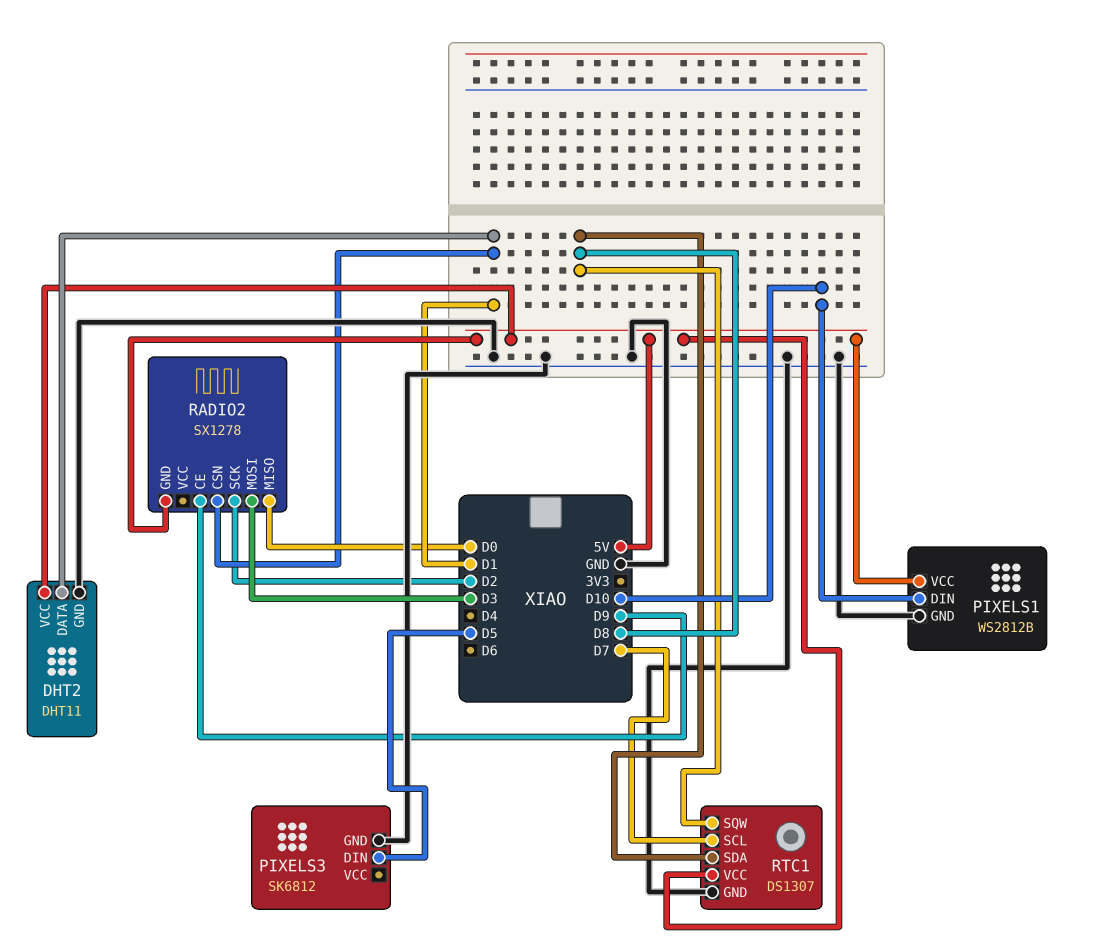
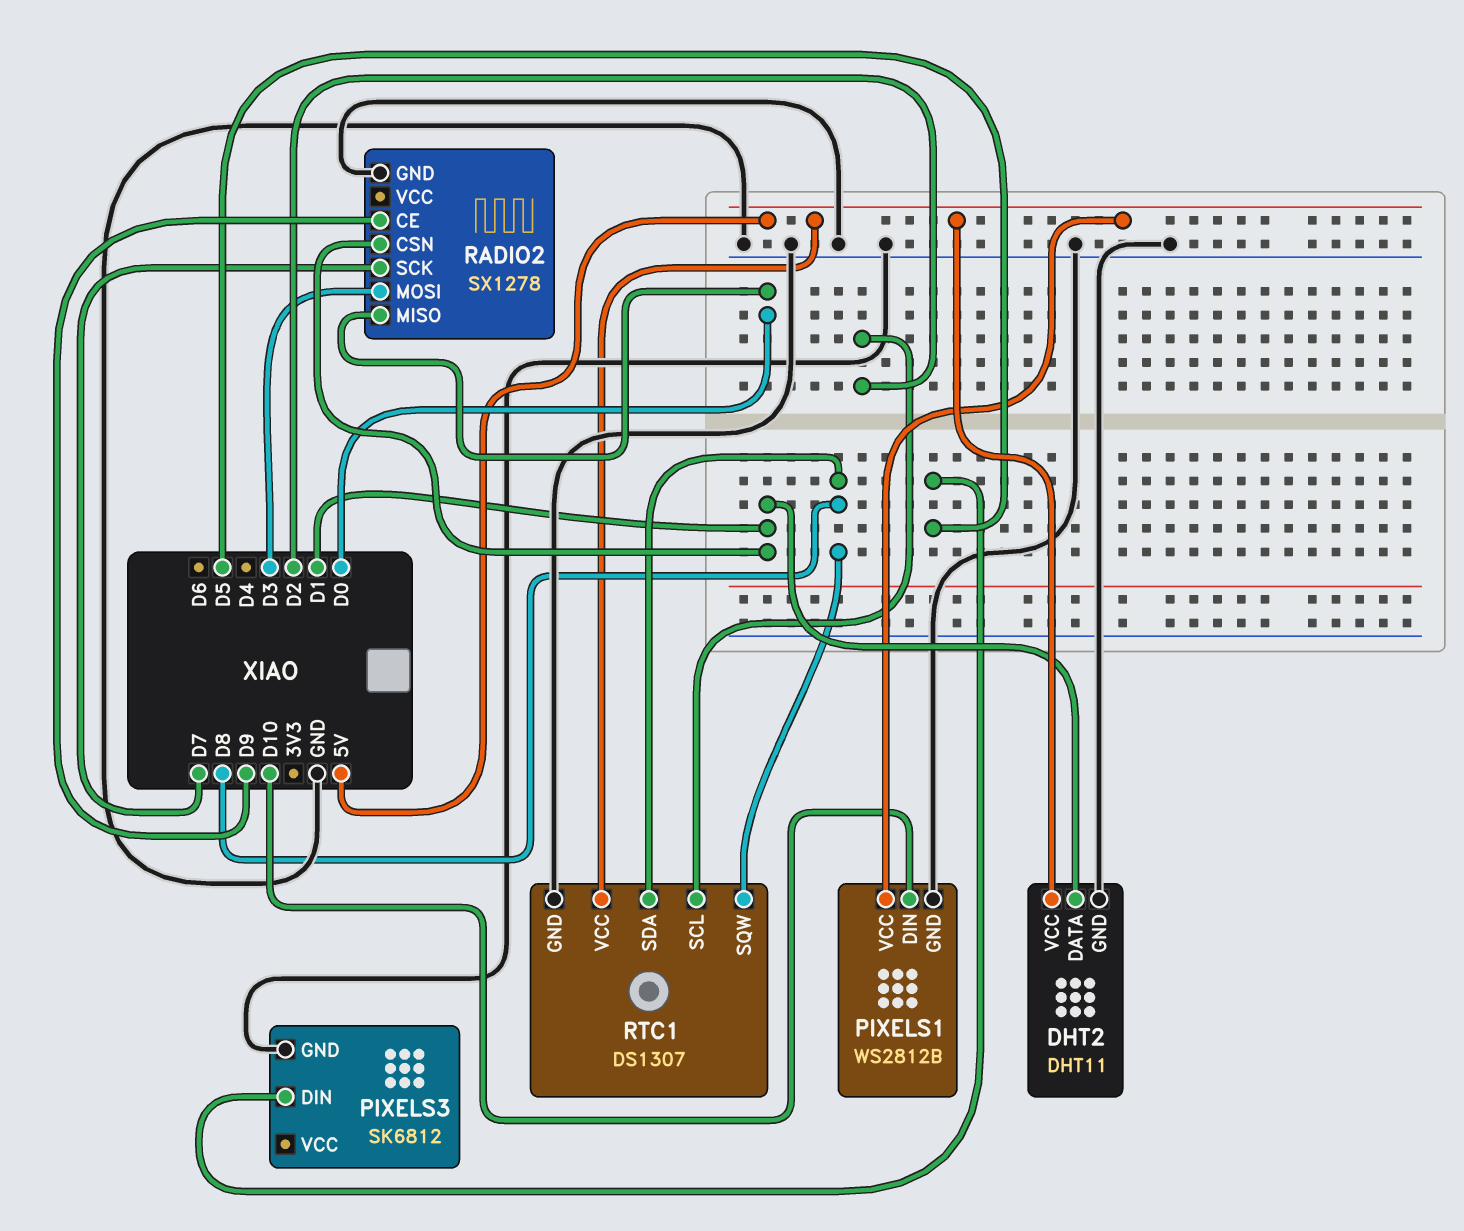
RADIO2 pin GND: 5V -> GND
RADIO2 pin SCK: D2 -> D7
RTC1 pin SCL: D7 -> D2

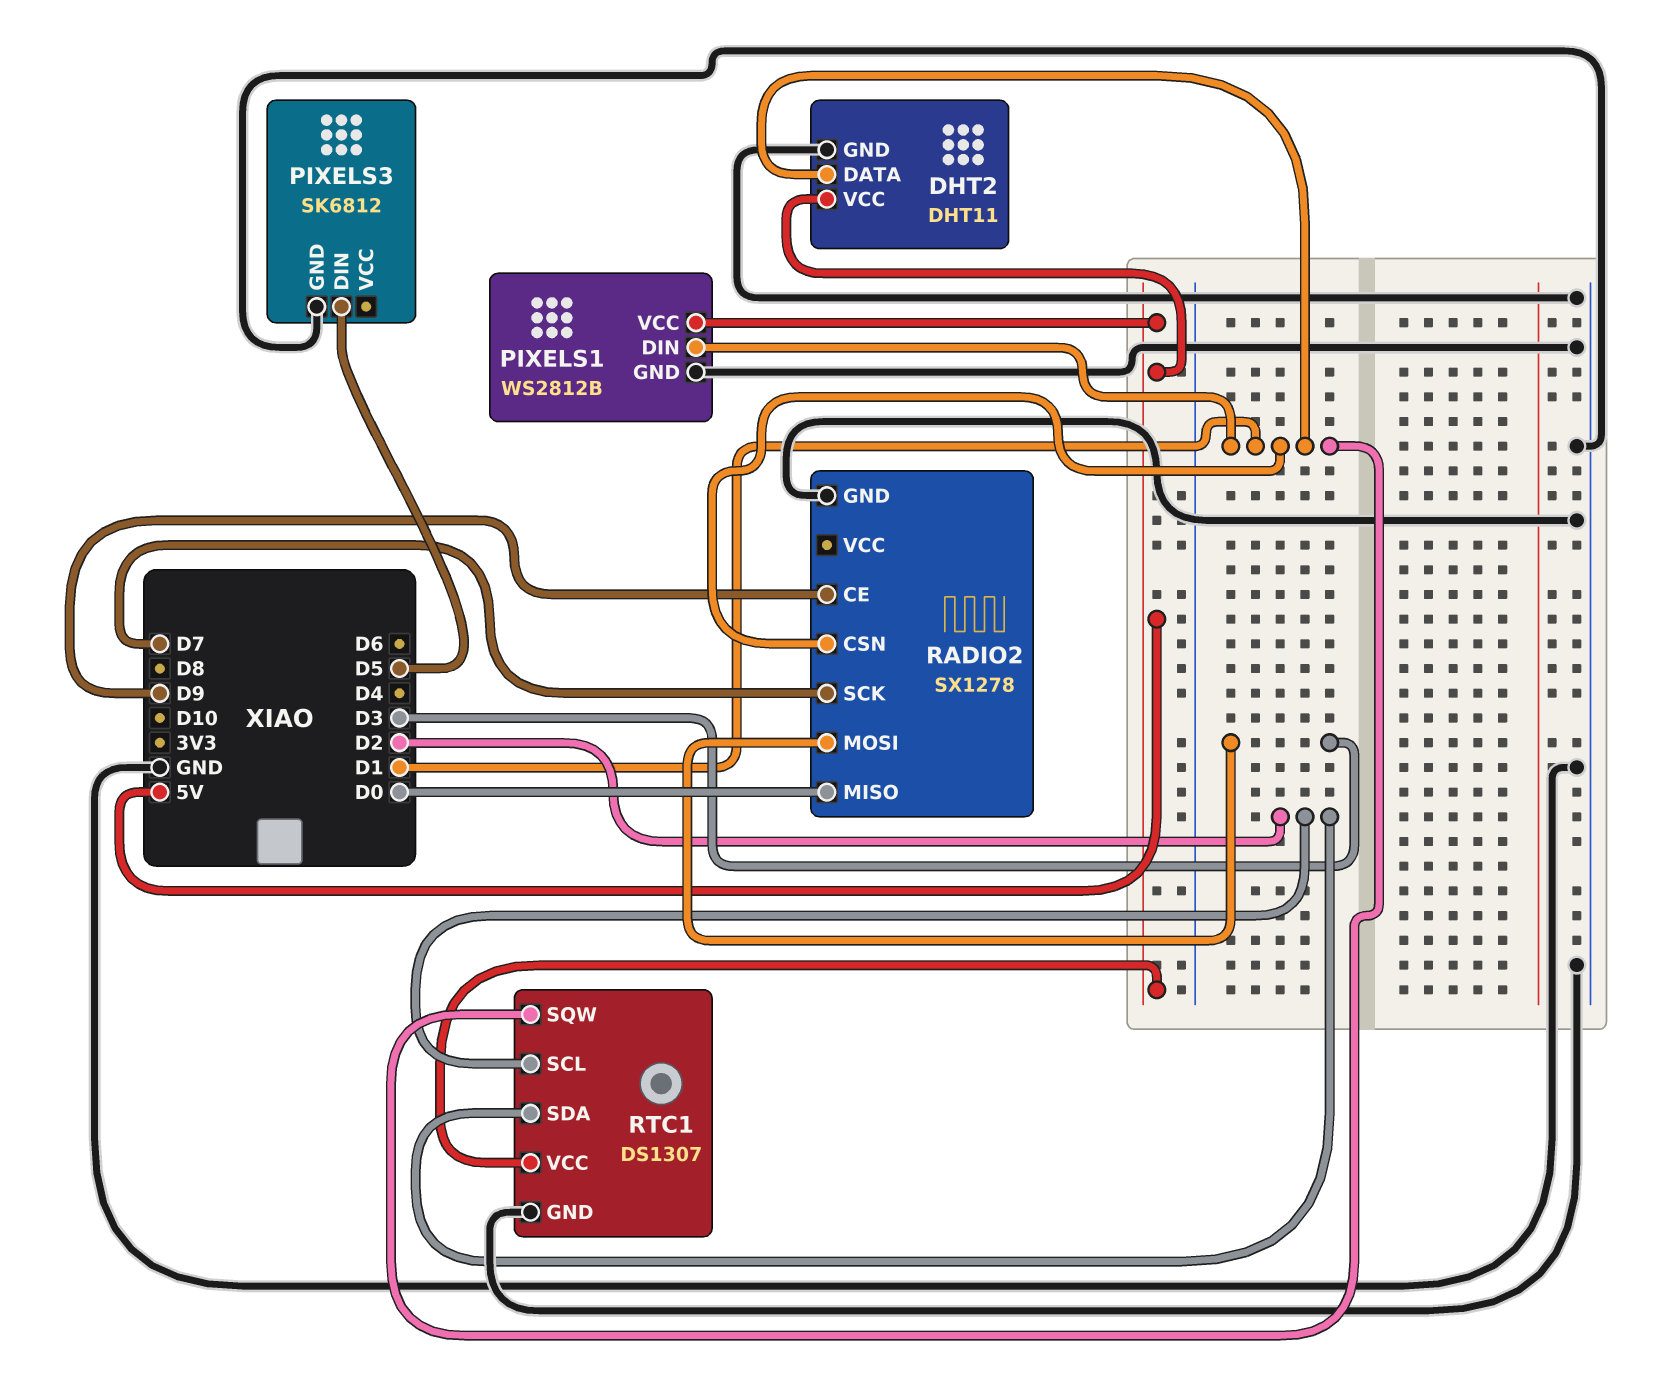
PIXELS1 pin DIN: D10 -> D1
RTC1 pin SDA: D8 -> D2
RTC1 pin SQW: D8 -> D1

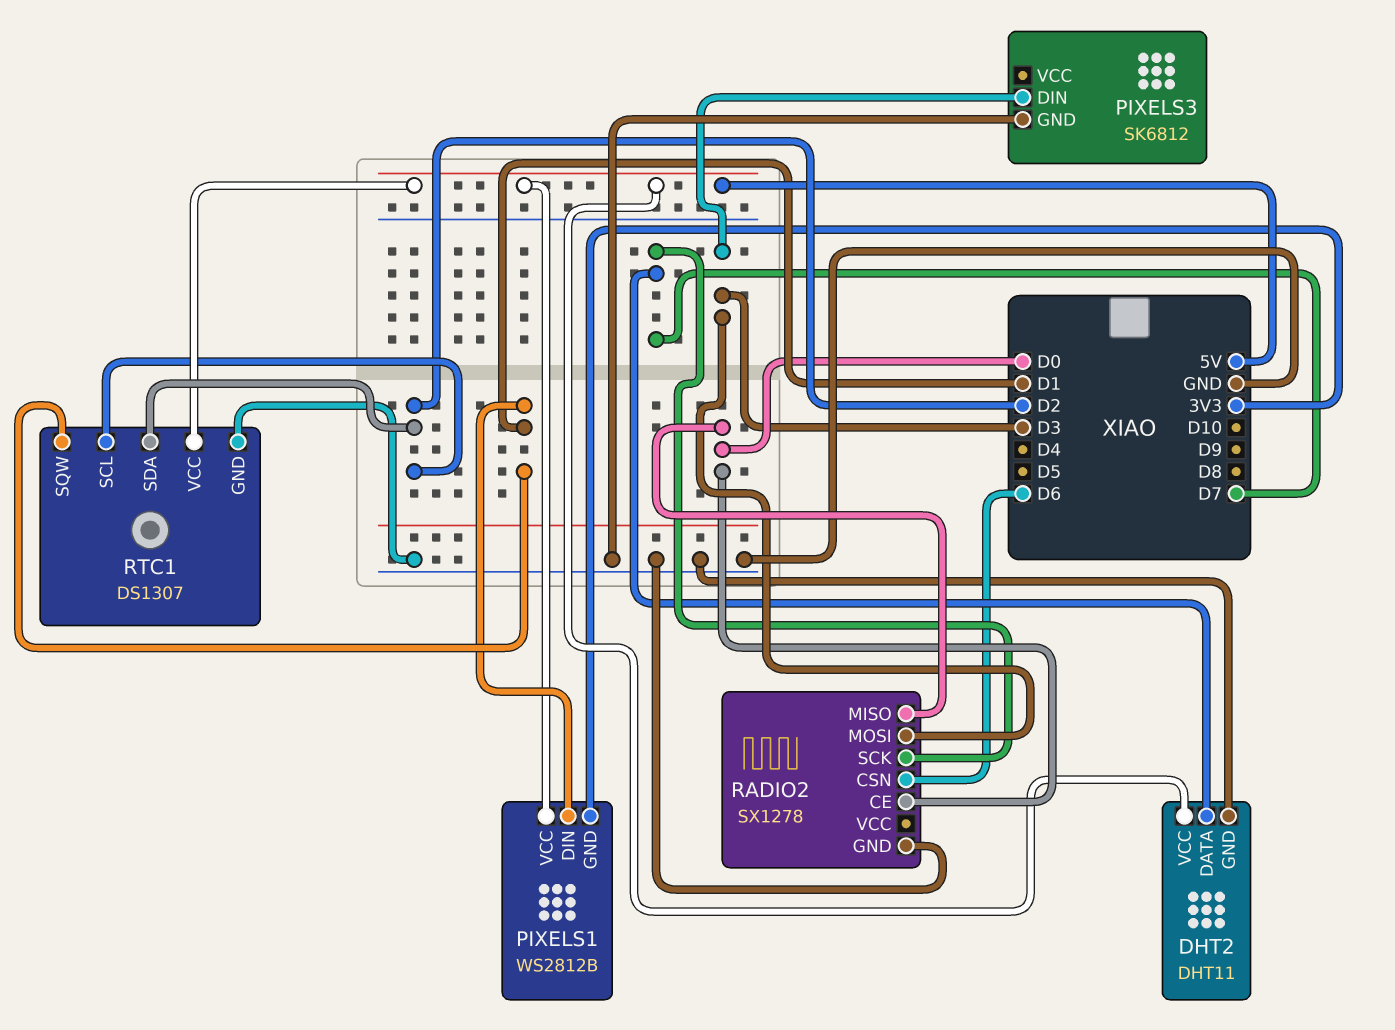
DHT2 pin DATA: D1 -> D7
PIXELS1 pin GND: GND -> 3V3
PIXELS3 pin DIN: D5 -> D3
RADIO2 pin CE: D9 -> D0
RADIO2 pin CSN: D1 -> D6

